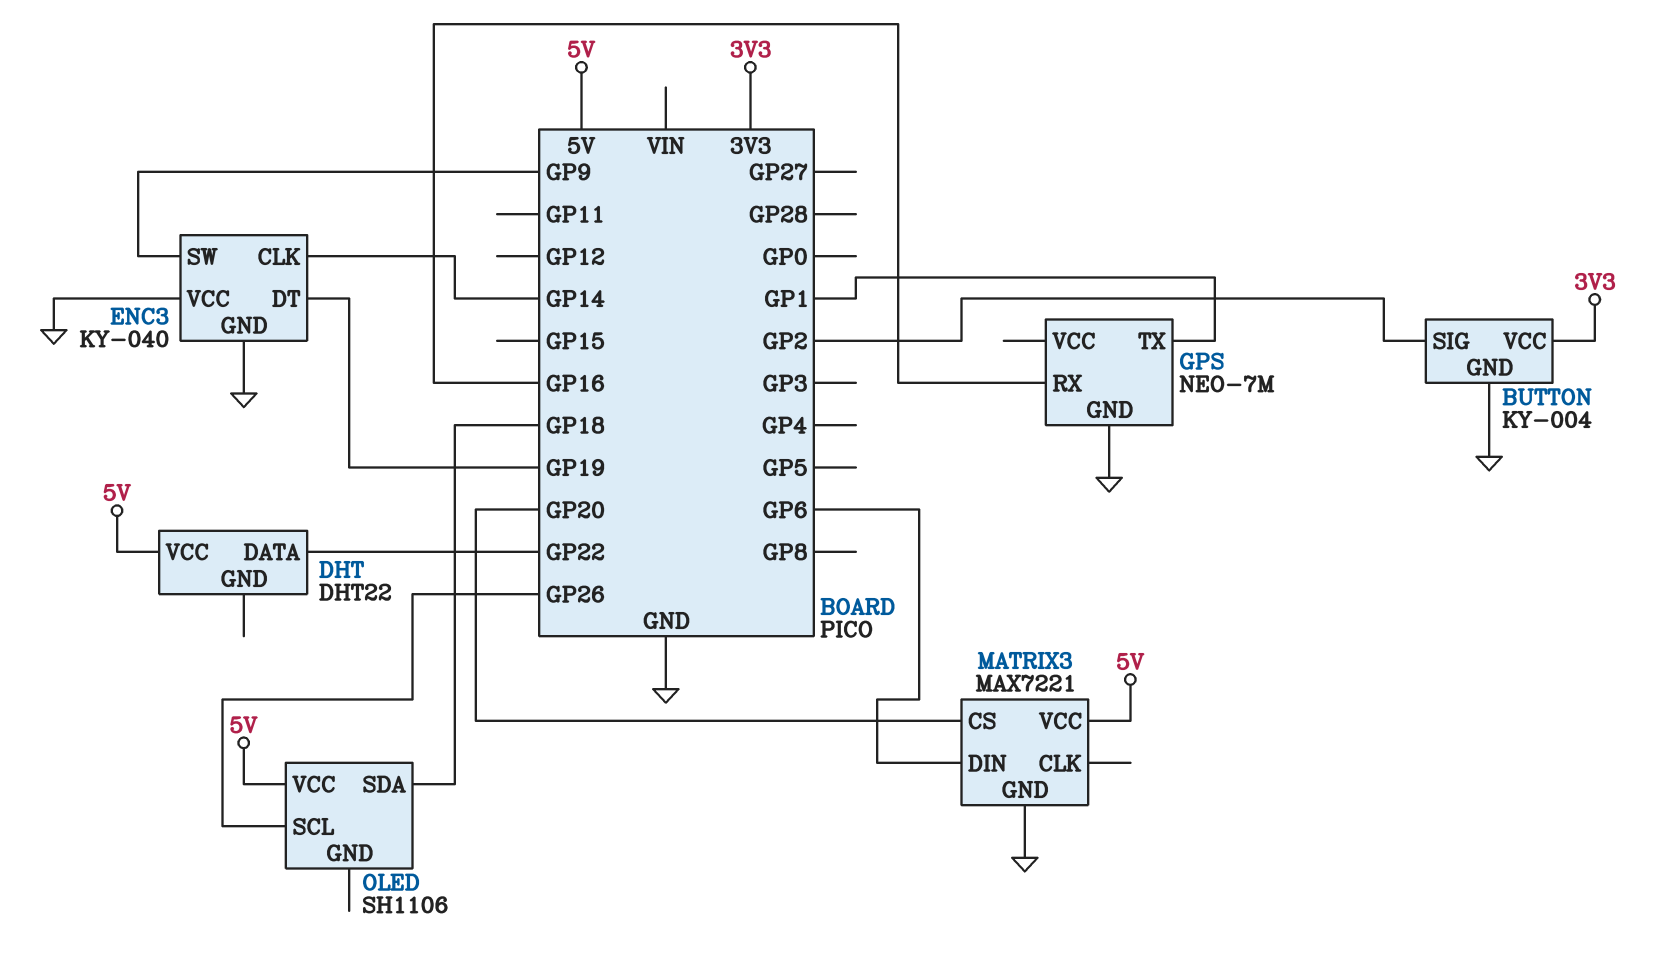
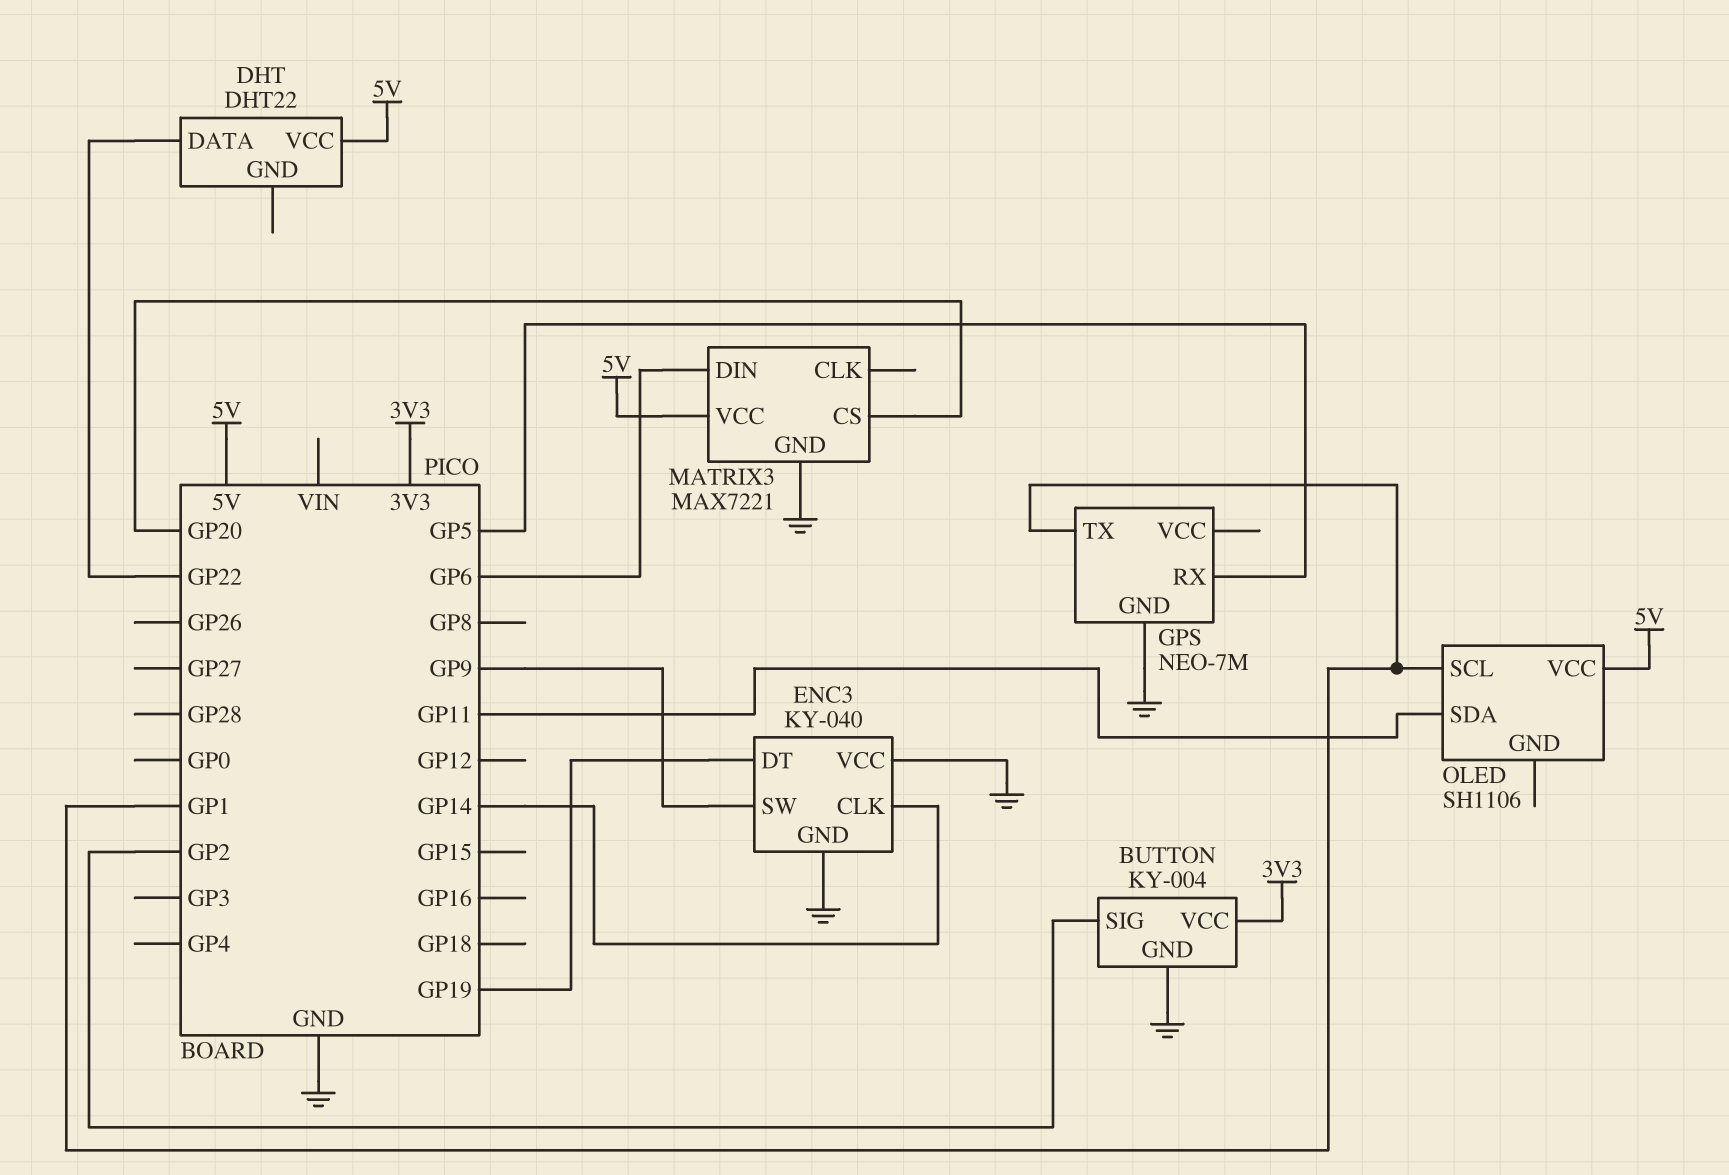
GPS pin RX: GP16 -> GP5
OLED pin SCL: GP26 -> GP1
OLED pin SDA: GP18 -> GP11

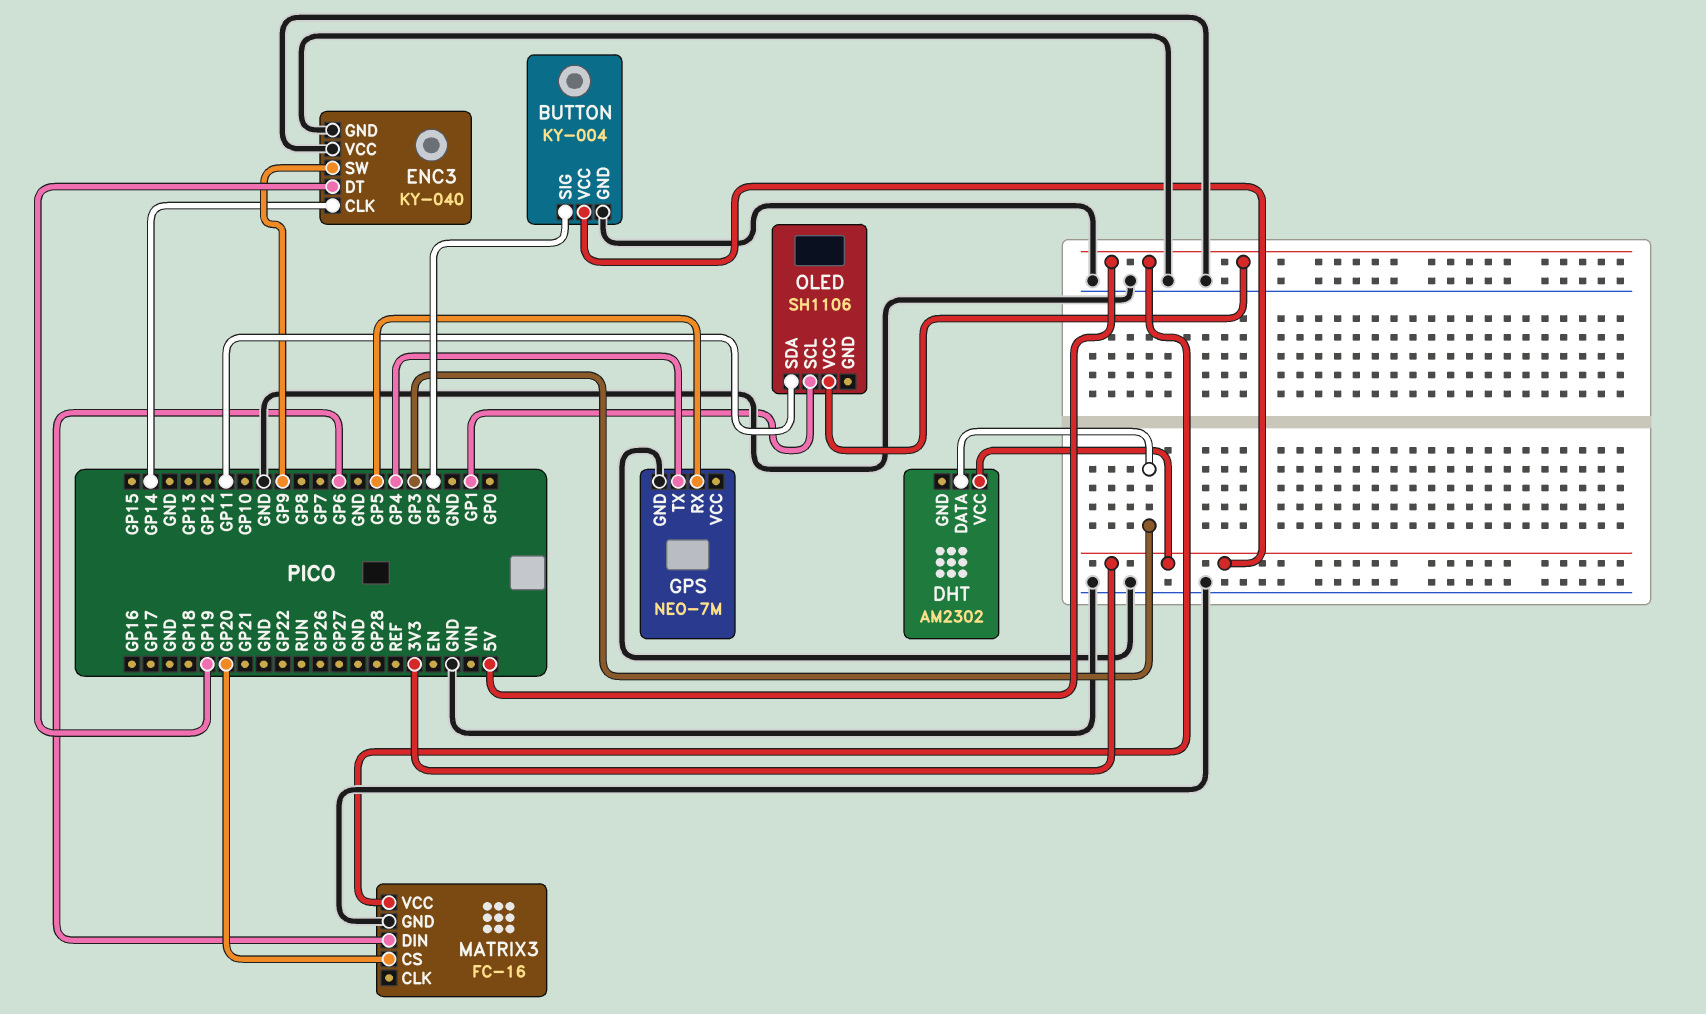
DHT: DHT22 -> AM2302
DHT pin DATA: GP22 -> GP3
DHT pin VCC: 5V -> 3V3
GPS pin TX: GP1 -> GP4
MATRIX3: MAX7221 -> FC-16

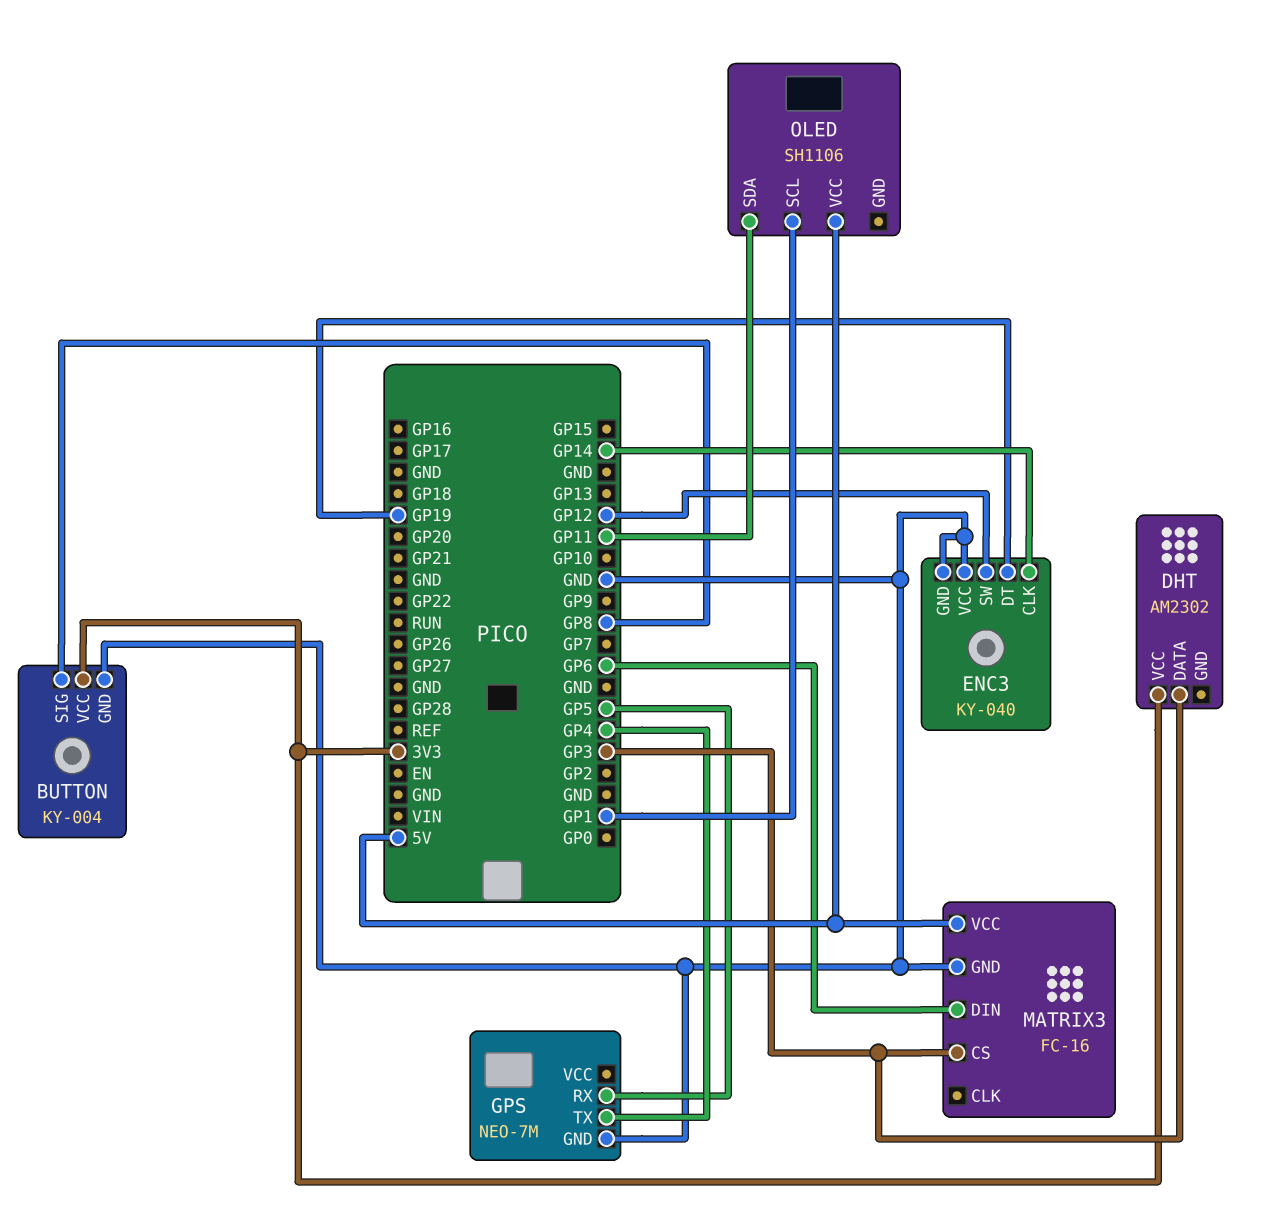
BUTTON pin SIG: GP2 -> GP8
ENC3 pin SW: GP9 -> GP12
MATRIX3 pin CS: GP20 -> GP3

